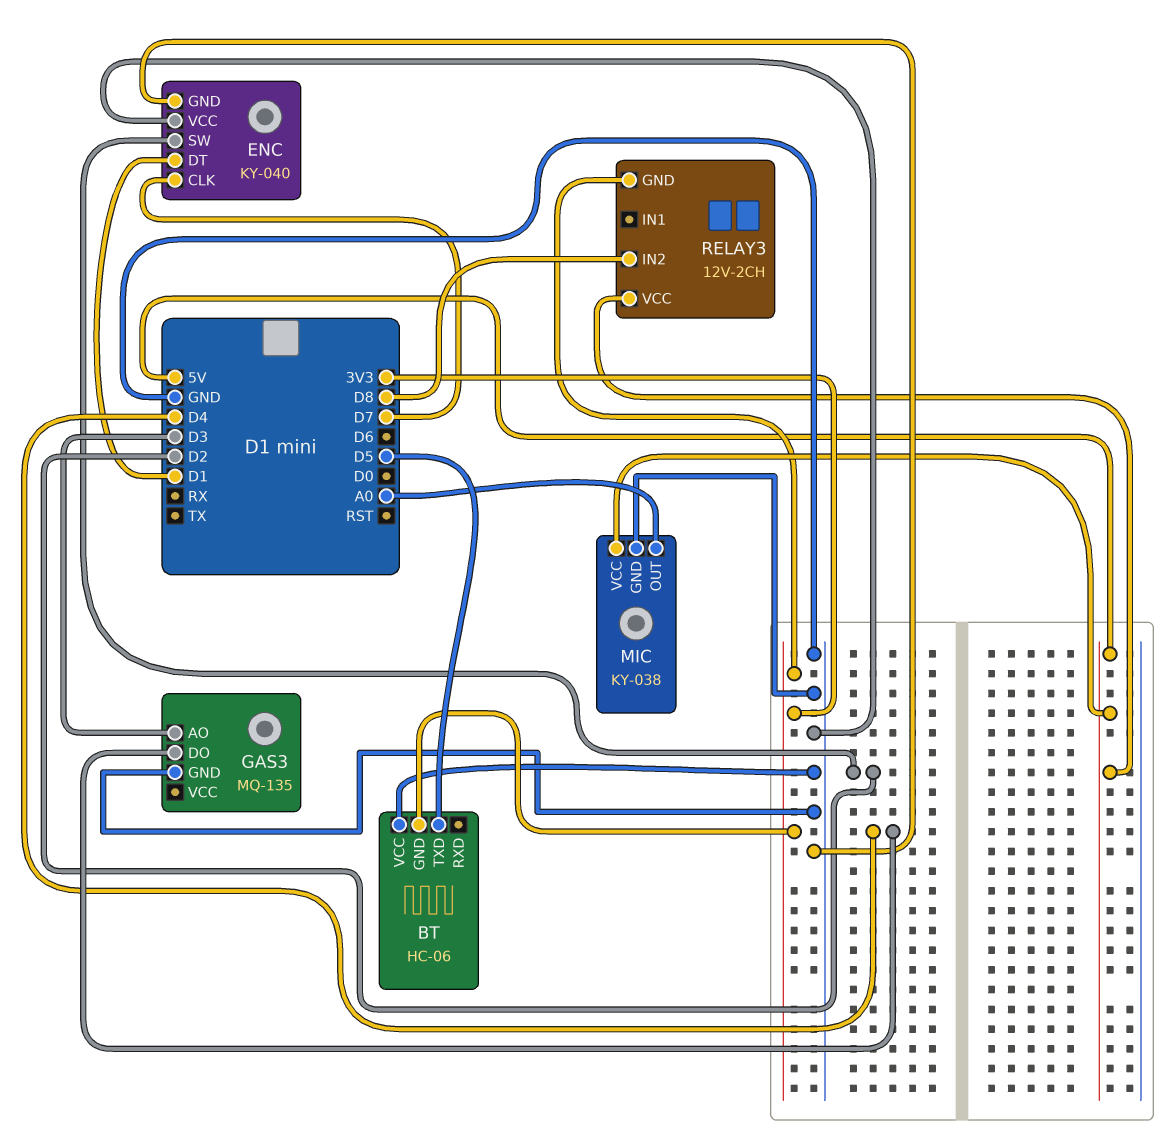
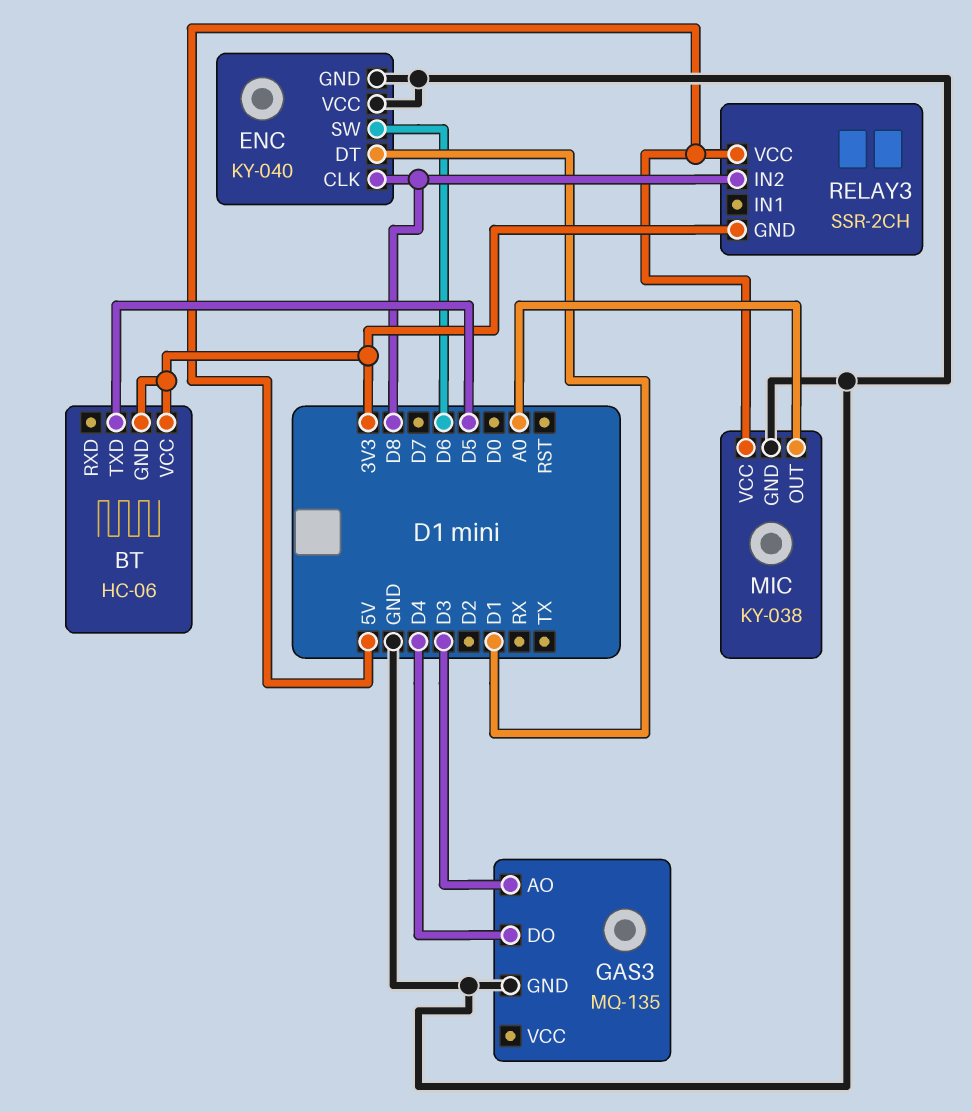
BT pin VCC: GND -> 3V3
ENC pin CLK: D7 -> D8
ENC pin SW: D2 -> D6
RELAY3: 12V-2CH -> SSR-2CH

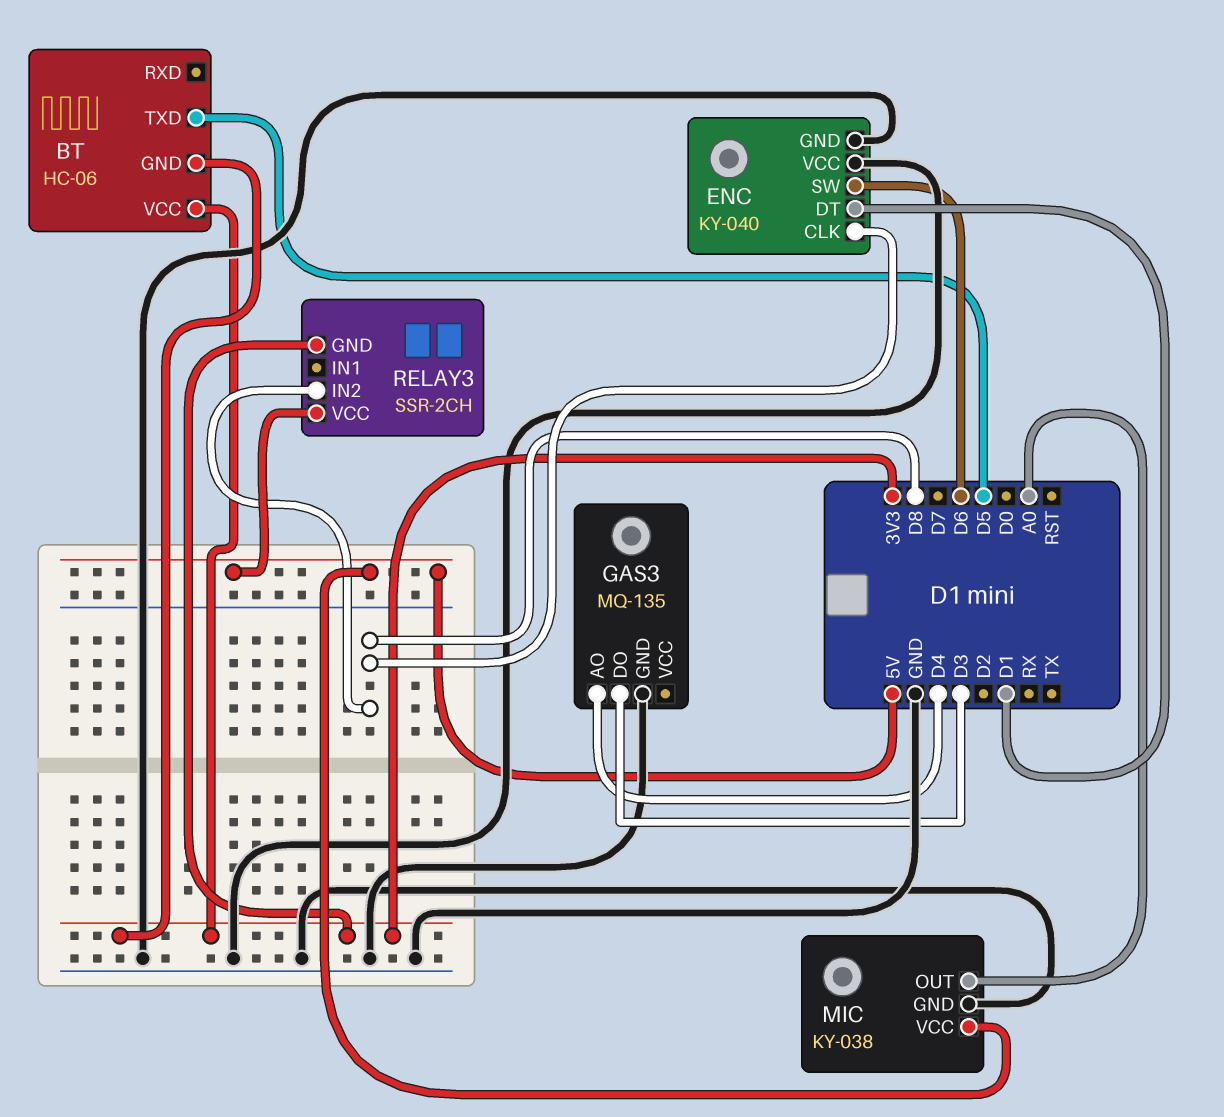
GAS3 pin AO: D3 -> D4
GAS3 pin DO: D4 -> D3

